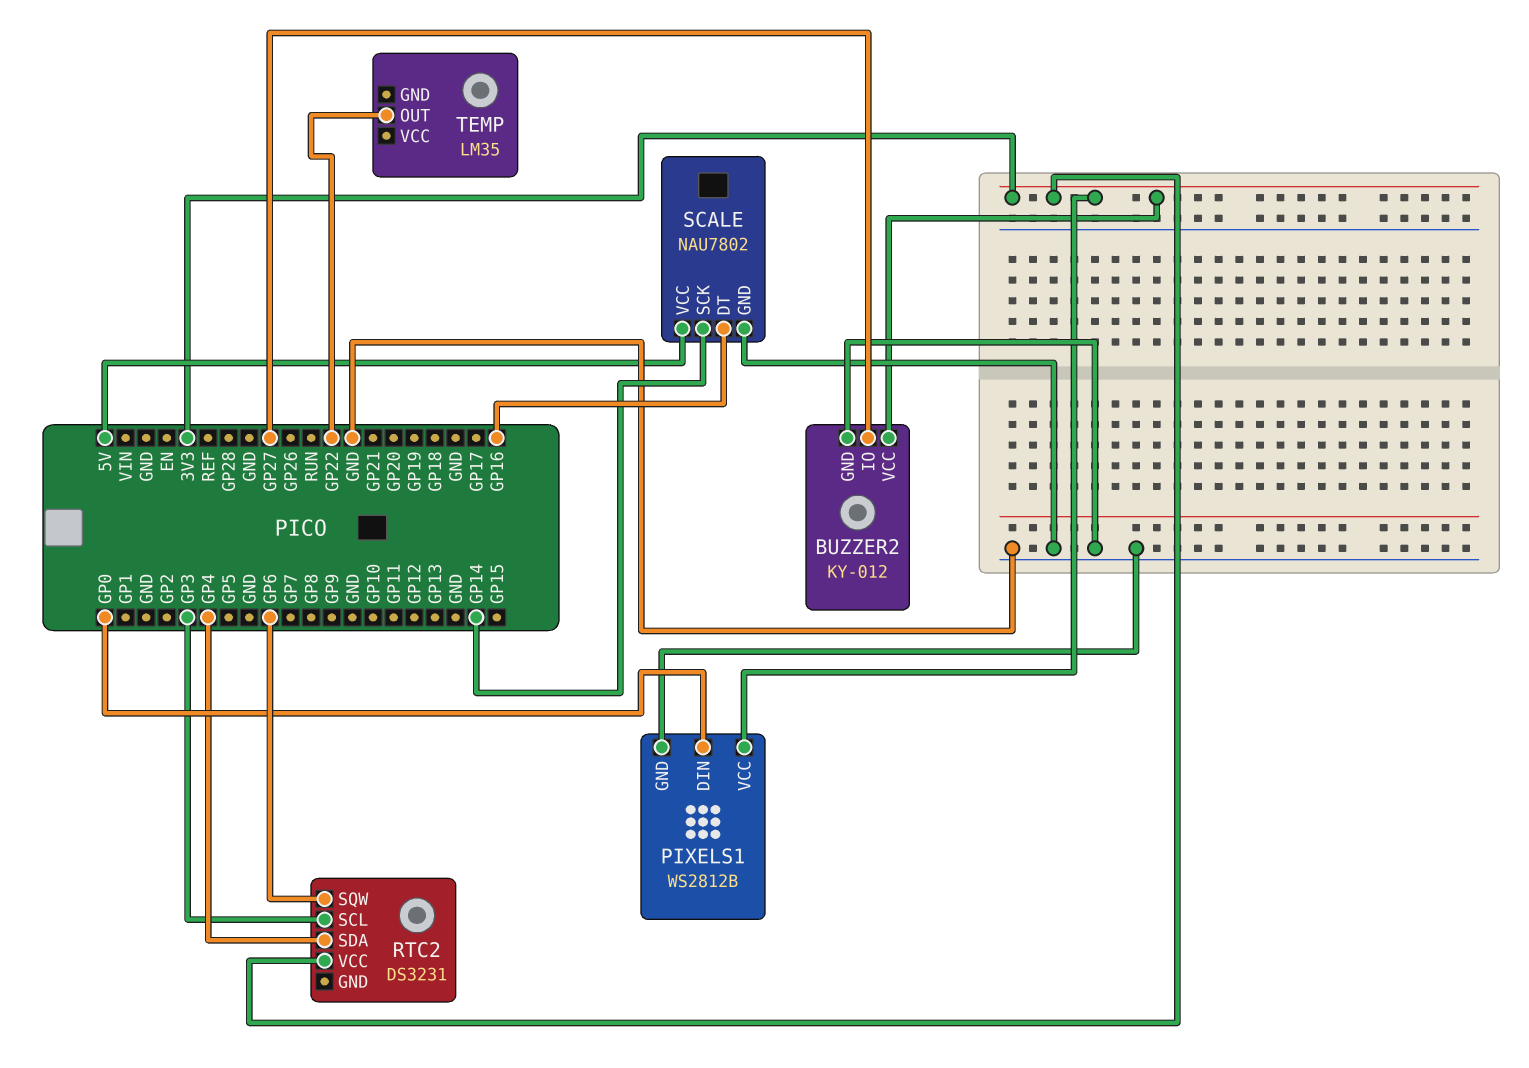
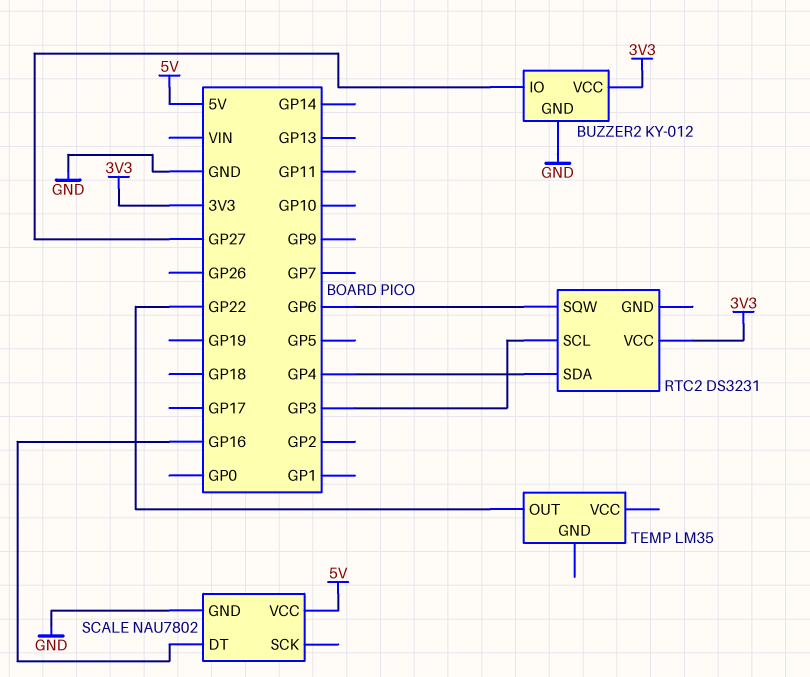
PIXELS1: WS2812B -> none
PIXELS1 pin DIN: GP0 -> none
PIXELS1 pin GND: GND -> none
PIXELS1 pin VCC: 3V3 -> none
SCALE pin SCK: GP14 -> none

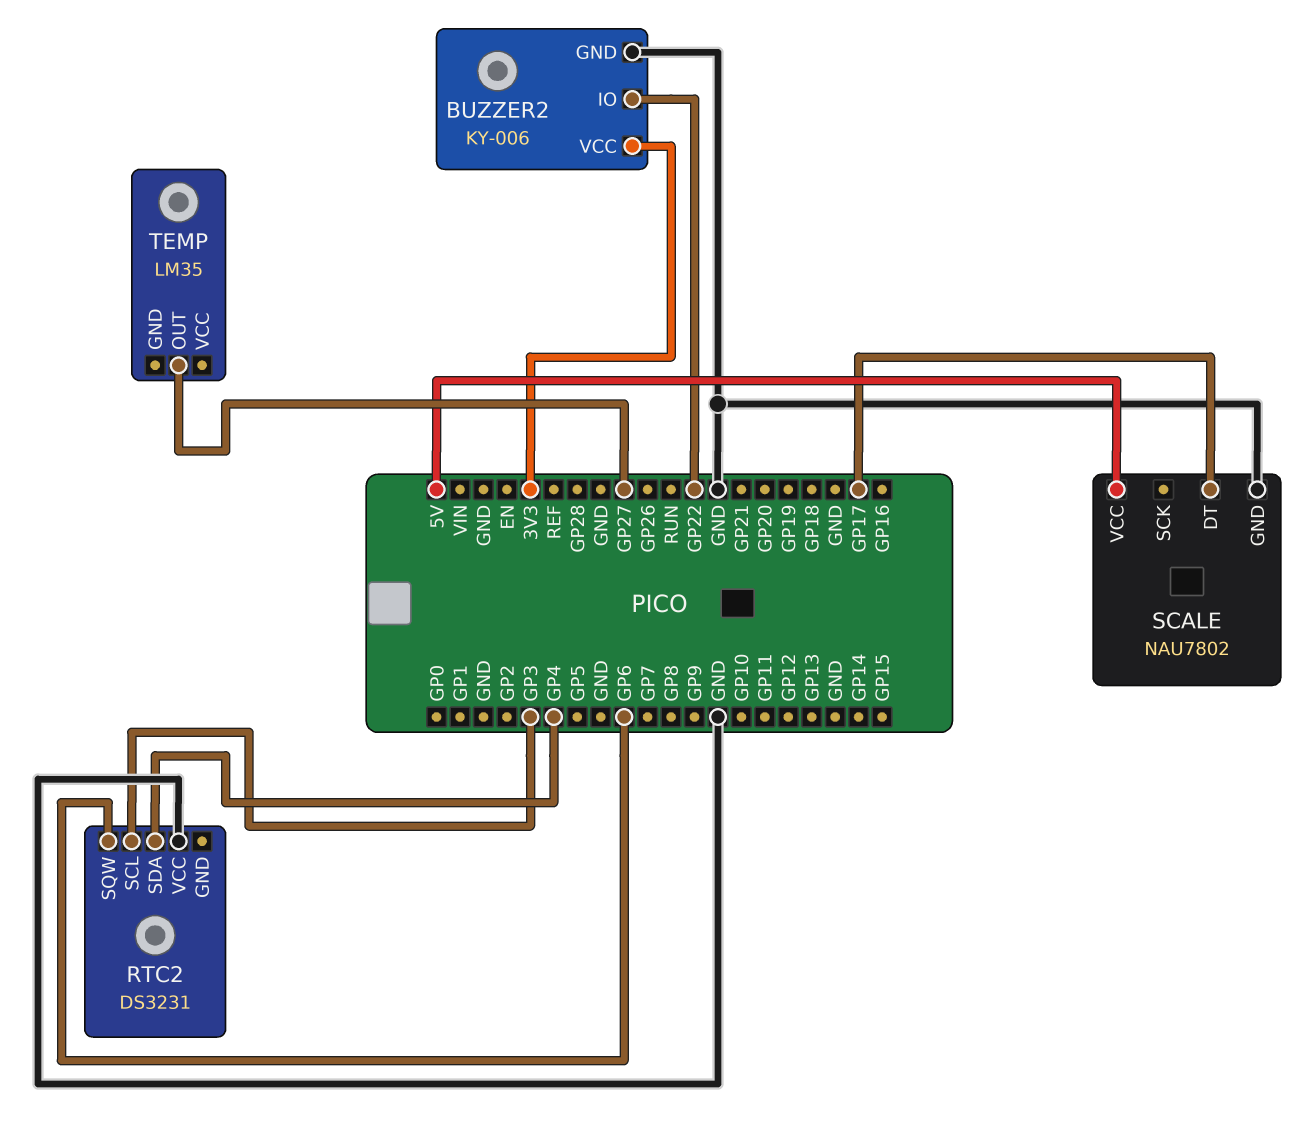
BUZZER2: KY-012 -> KY-006
BUZZER2 pin IO: GP27 -> GP22
RTC2 pin VCC: 3V3 -> GND
SCALE pin DT: GP16 -> GP17
TEMP pin OUT: GP22 -> GP27

